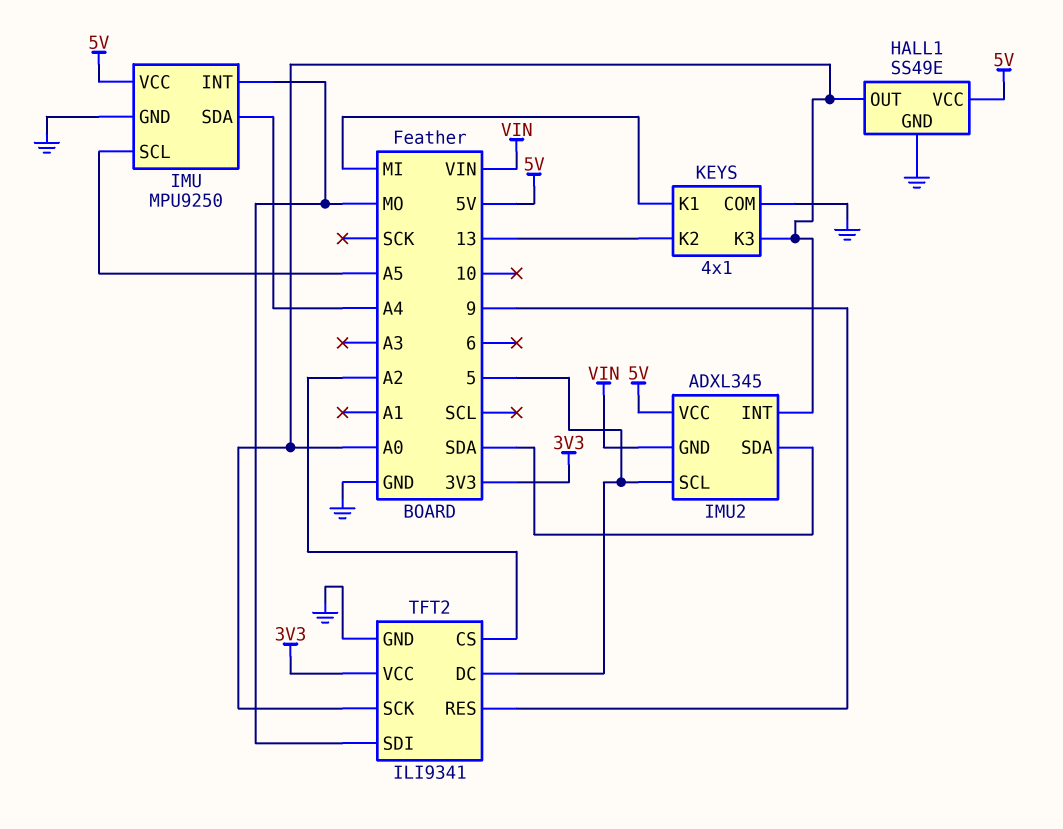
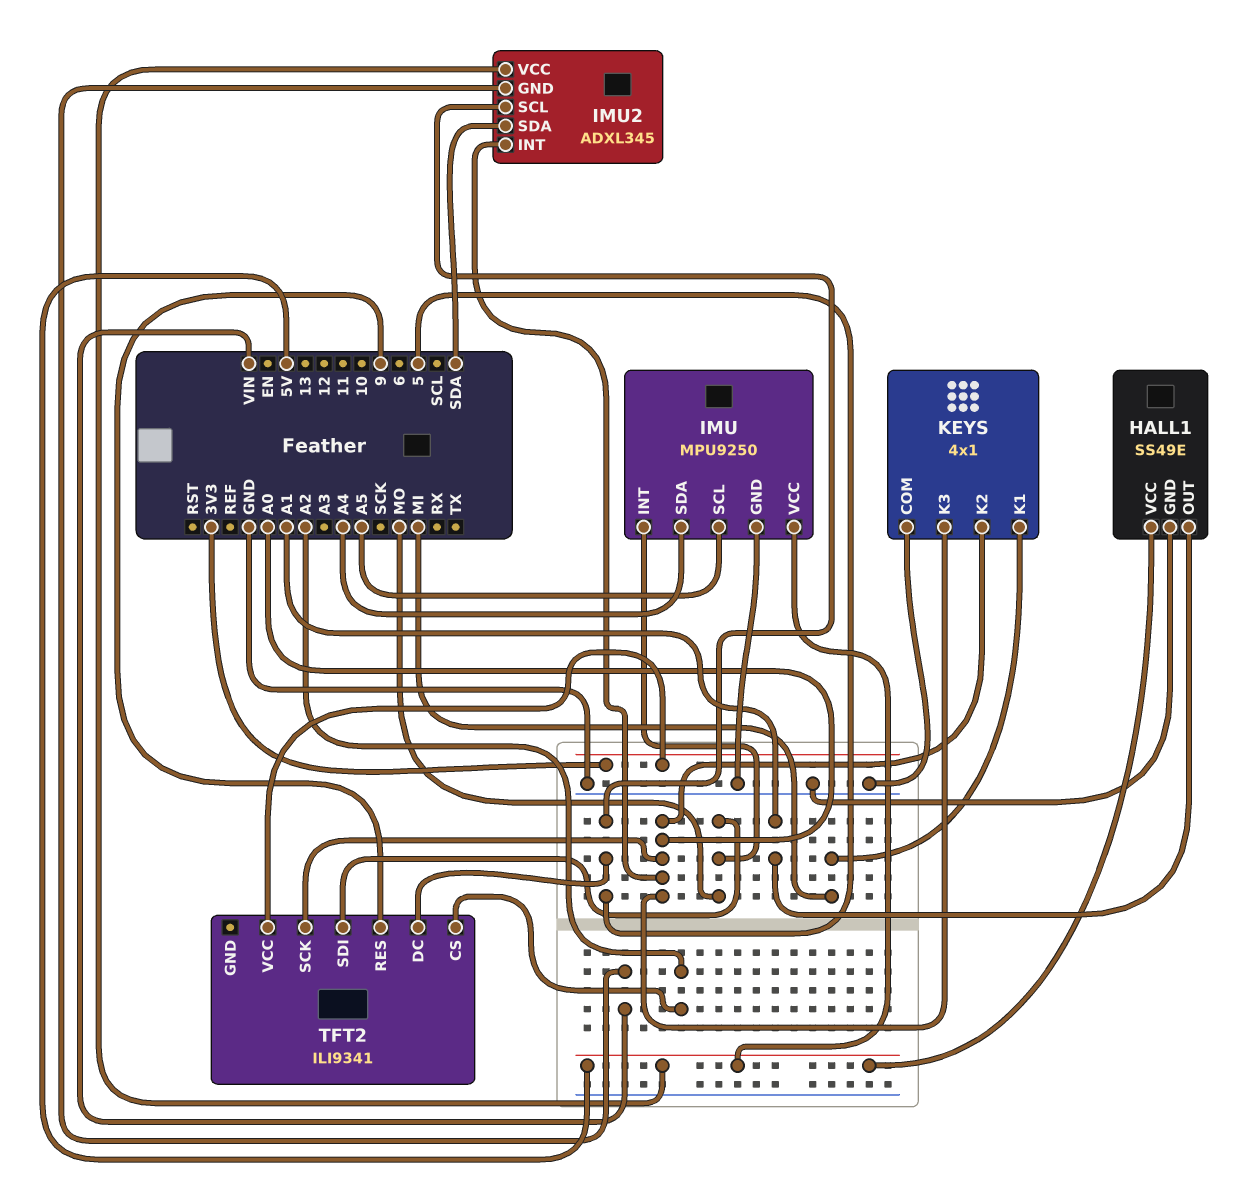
HALL1 pin OUT: A0 -> A1
KEYS pin K2: 13 -> A0
TFT2 pin GND: GND -> none

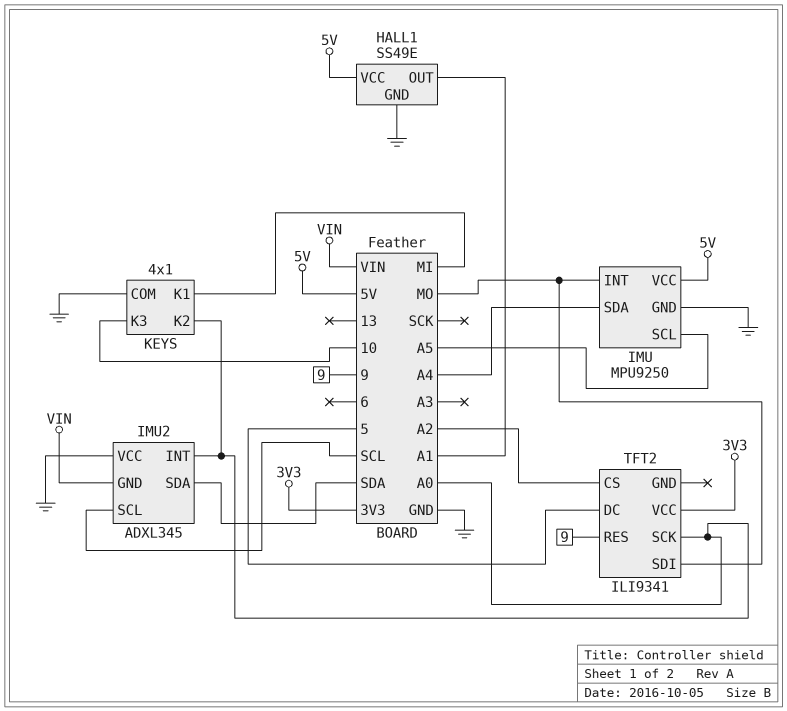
IMU2 pin SCL: 5 -> SCL
IMU2 pin VCC: 5V -> GND
KEYS pin K3: A0 -> 10

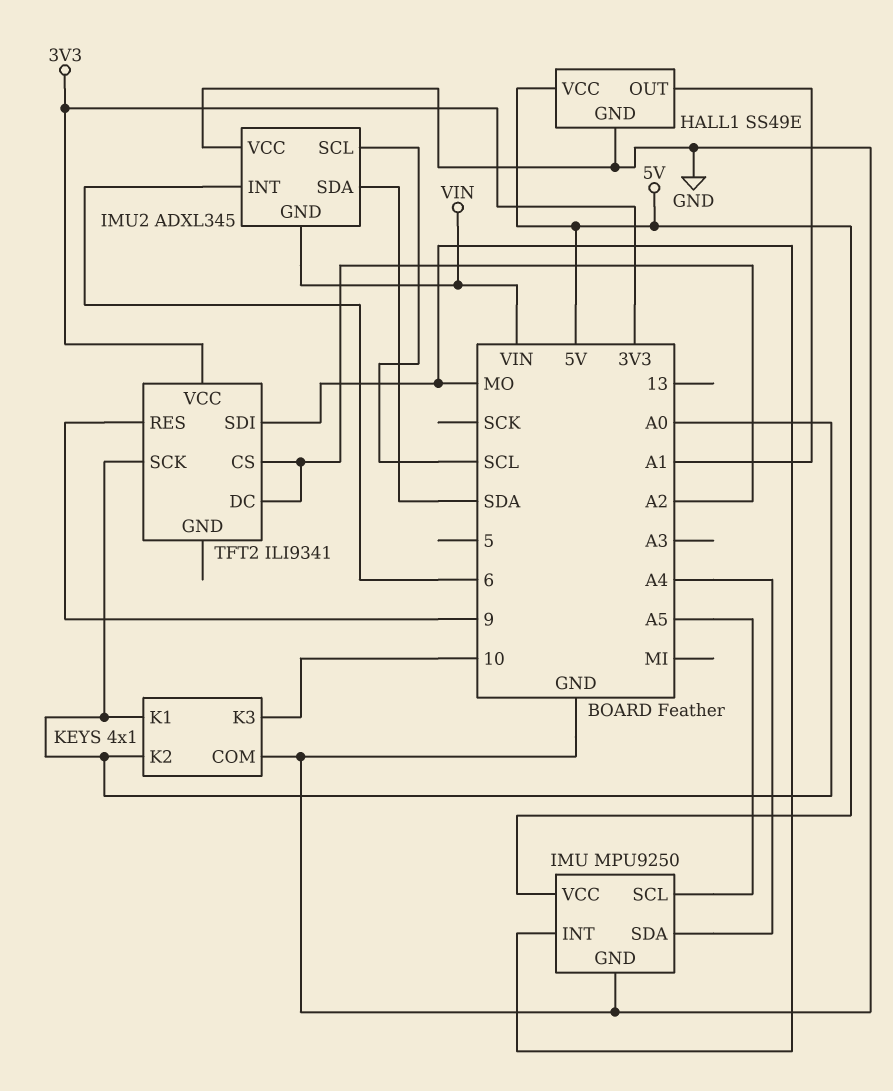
IMU2 pin INT: A0 -> 6
KEYS pin K1: MI -> A0
TFT2 pin DC: 5 -> A2

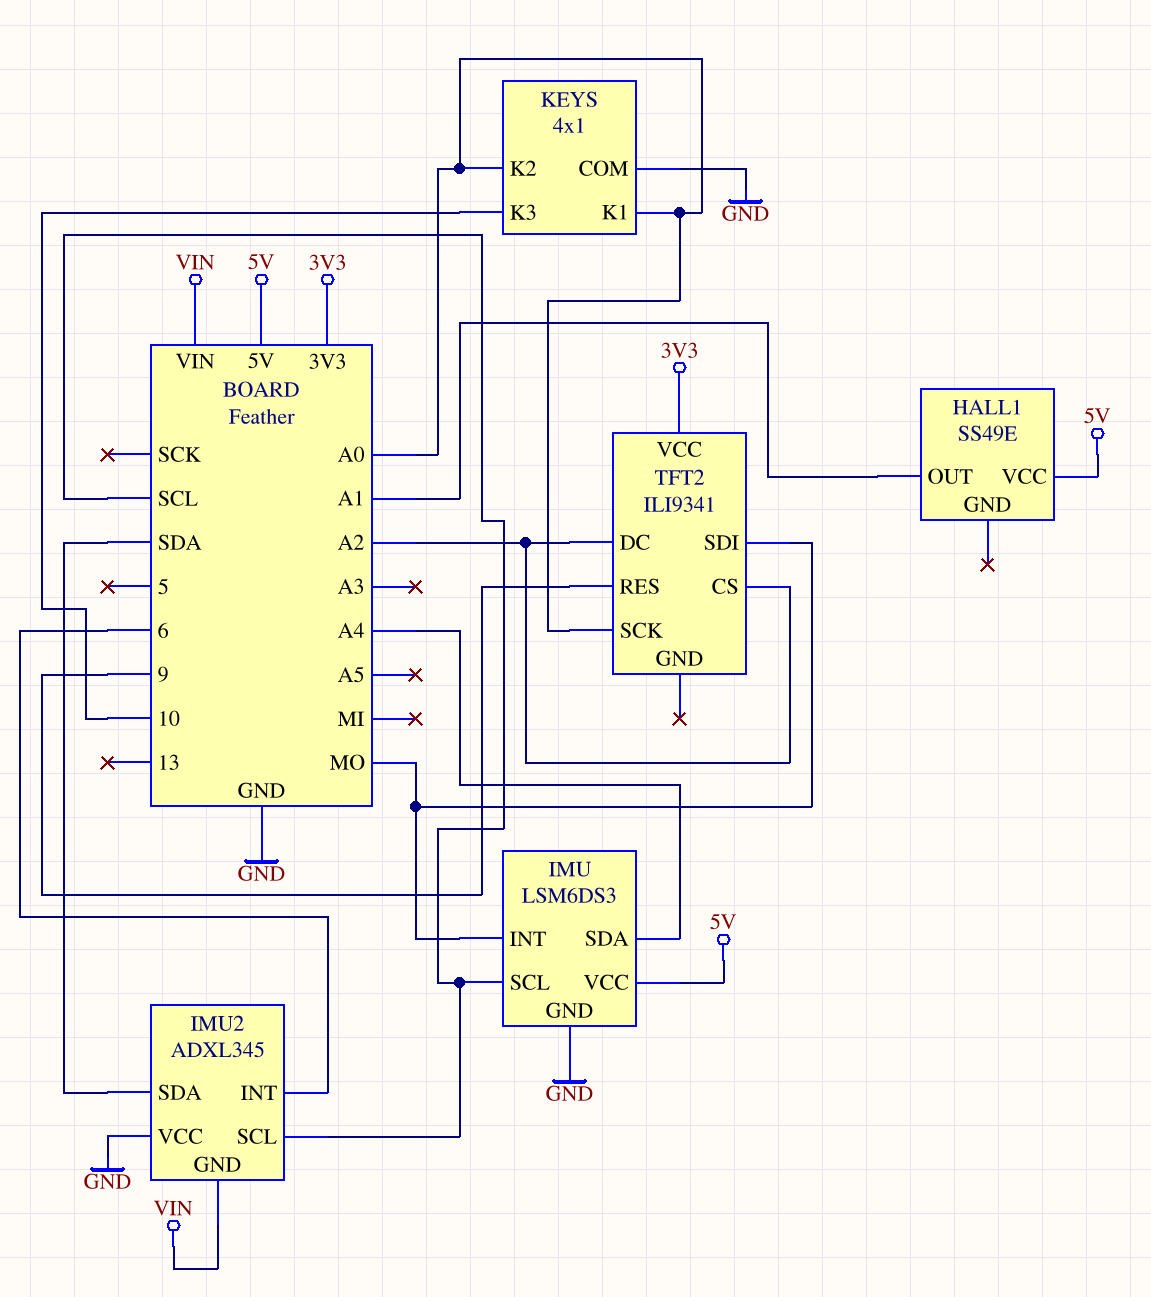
HALL1 pin GND: GND -> none
IMU: MPU9250 -> LSM6DS3
IMU pin SCL: A5 -> SCL

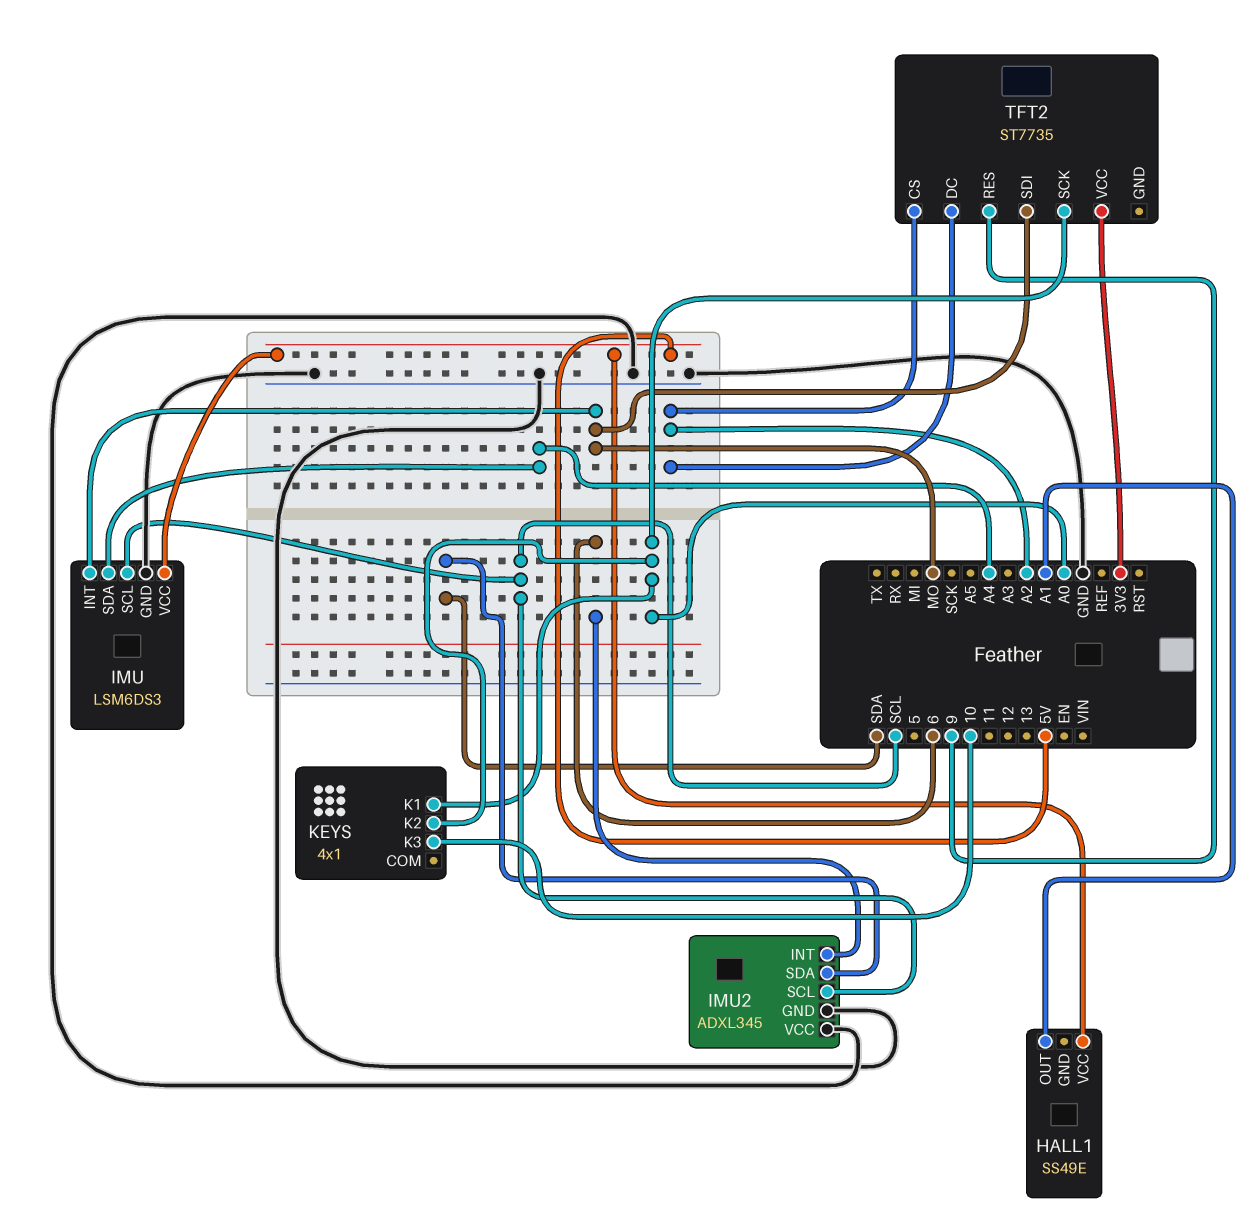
IMU2 pin GND: VIN -> GND
KEYS pin COM: GND -> none
TFT2: ILI9341 -> ST7735

